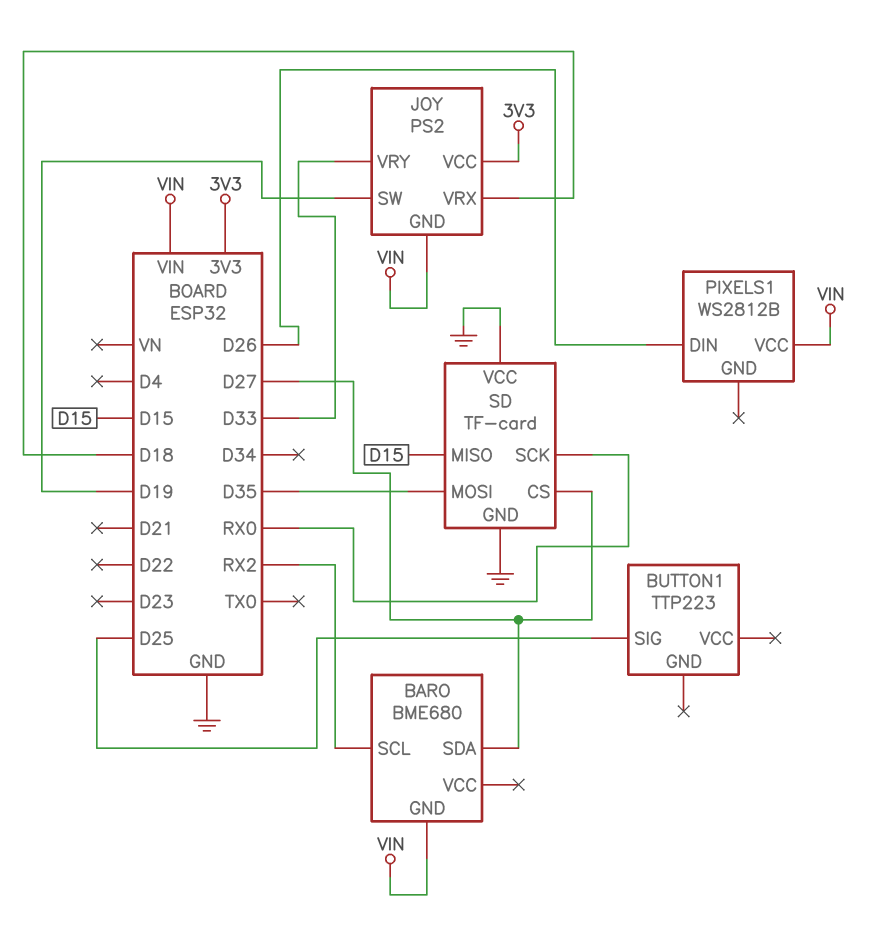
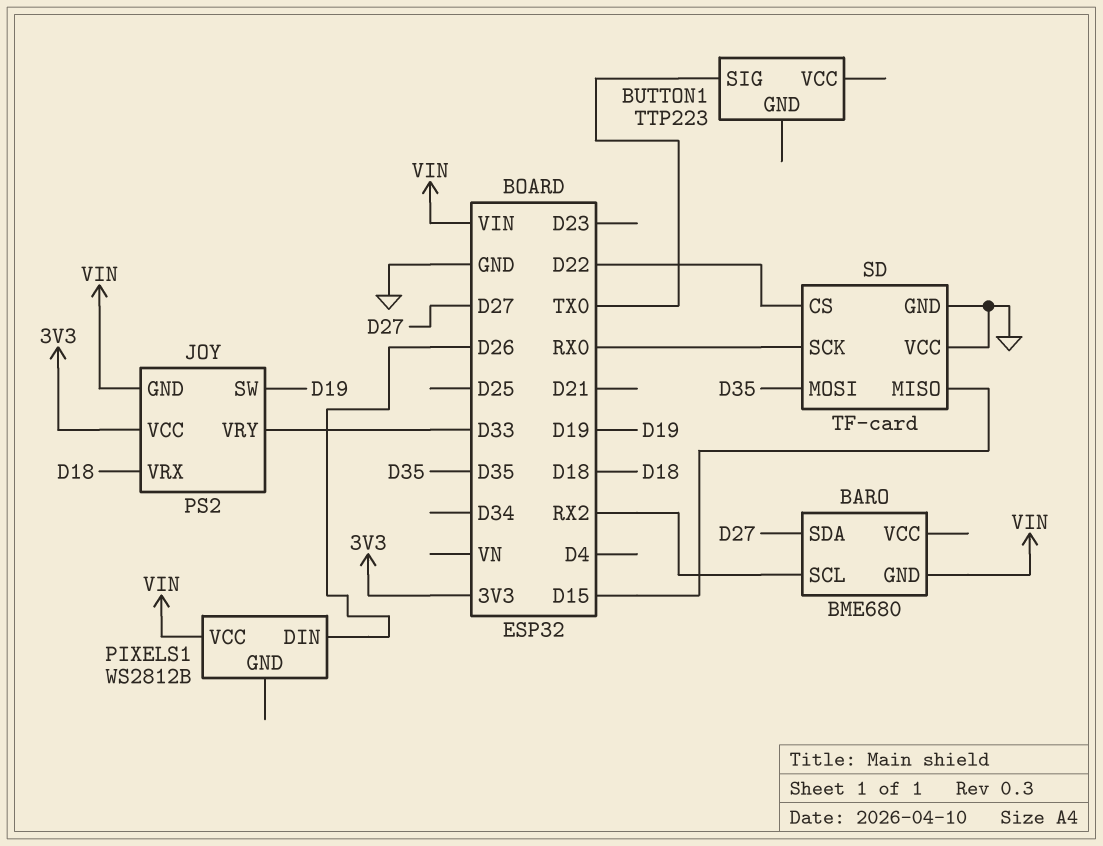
BUTTON1 pin SIG: D25 -> TX0
SD pin CS: D27 -> D22

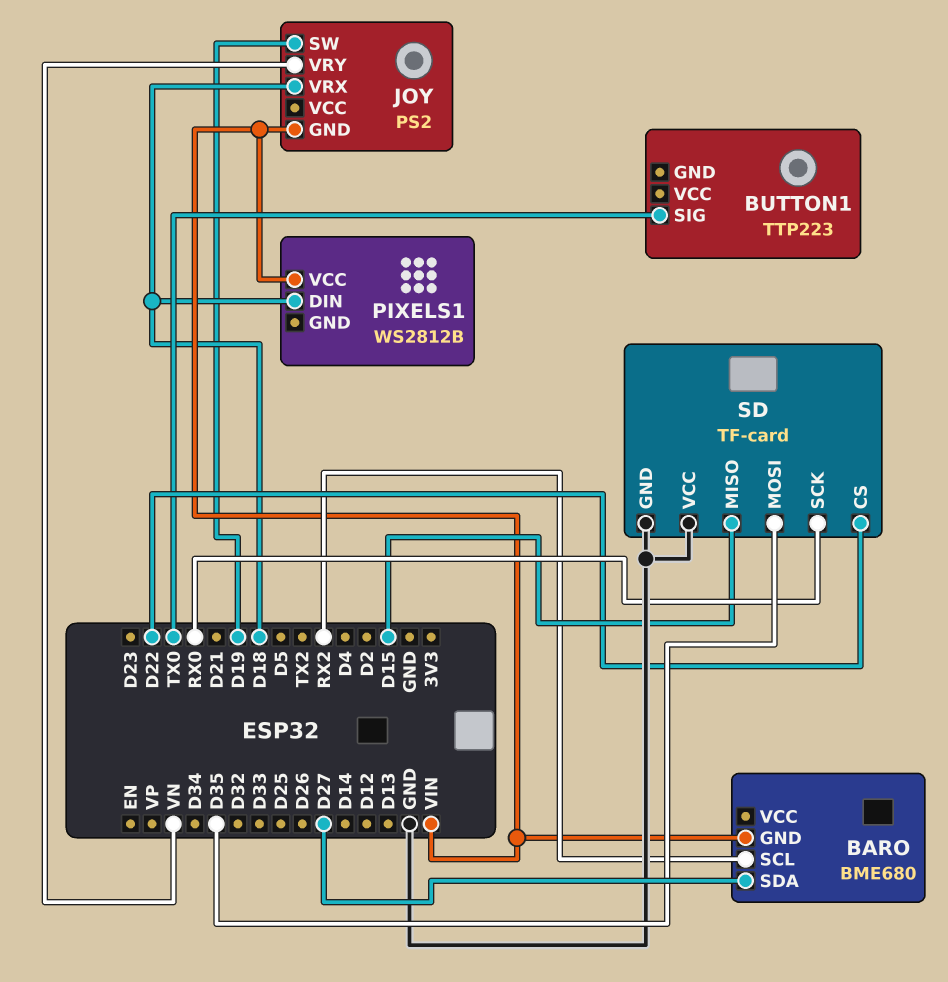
JOY pin VCC: 3V3 -> none
JOY pin VRY: D33 -> VN
PIXELS1 pin DIN: D26 -> D18

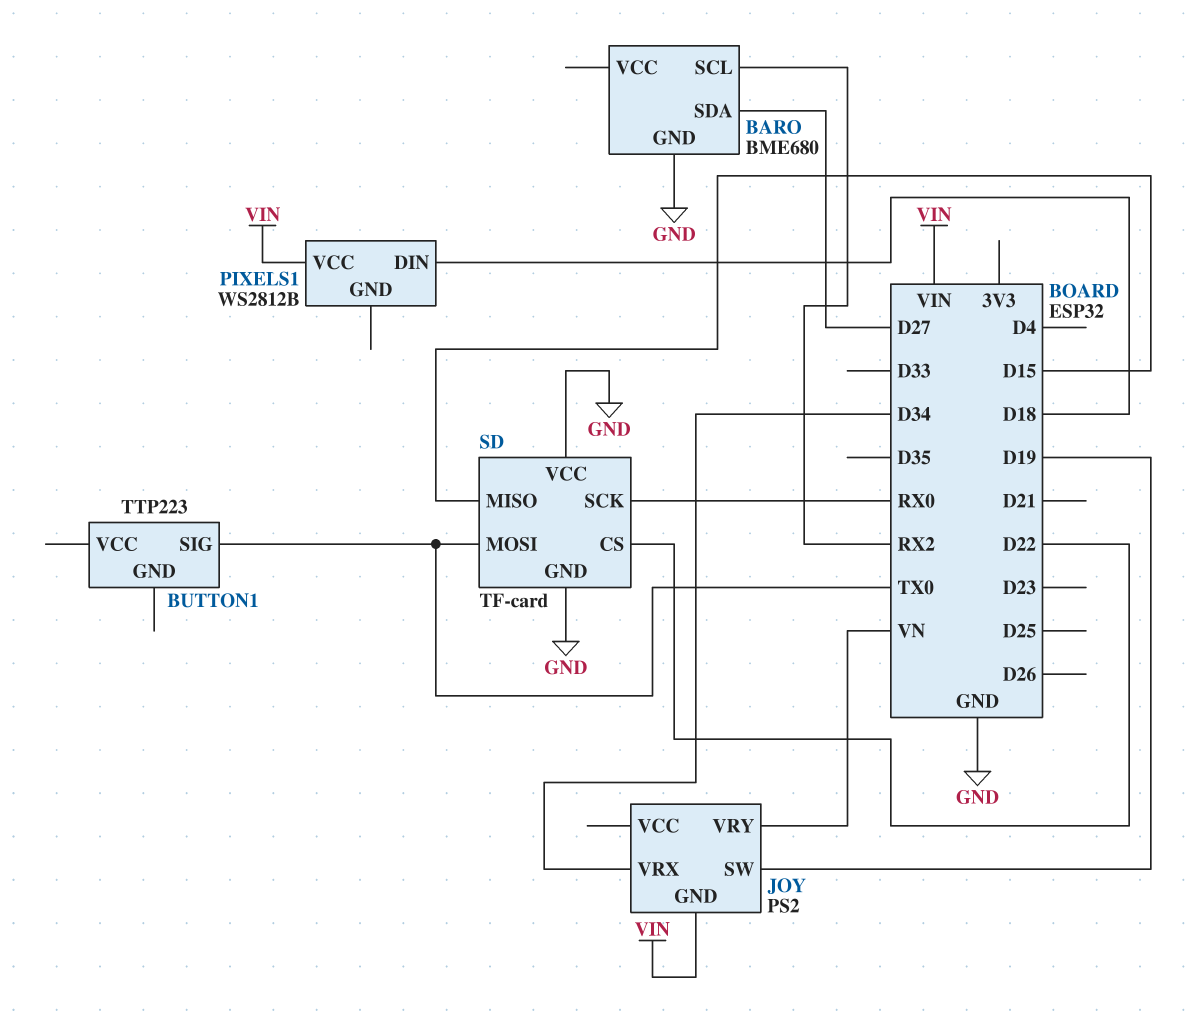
BARO pin GND: VIN -> GND
JOY pin VRX: D18 -> D34
SD pin MOSI: D35 -> TX0

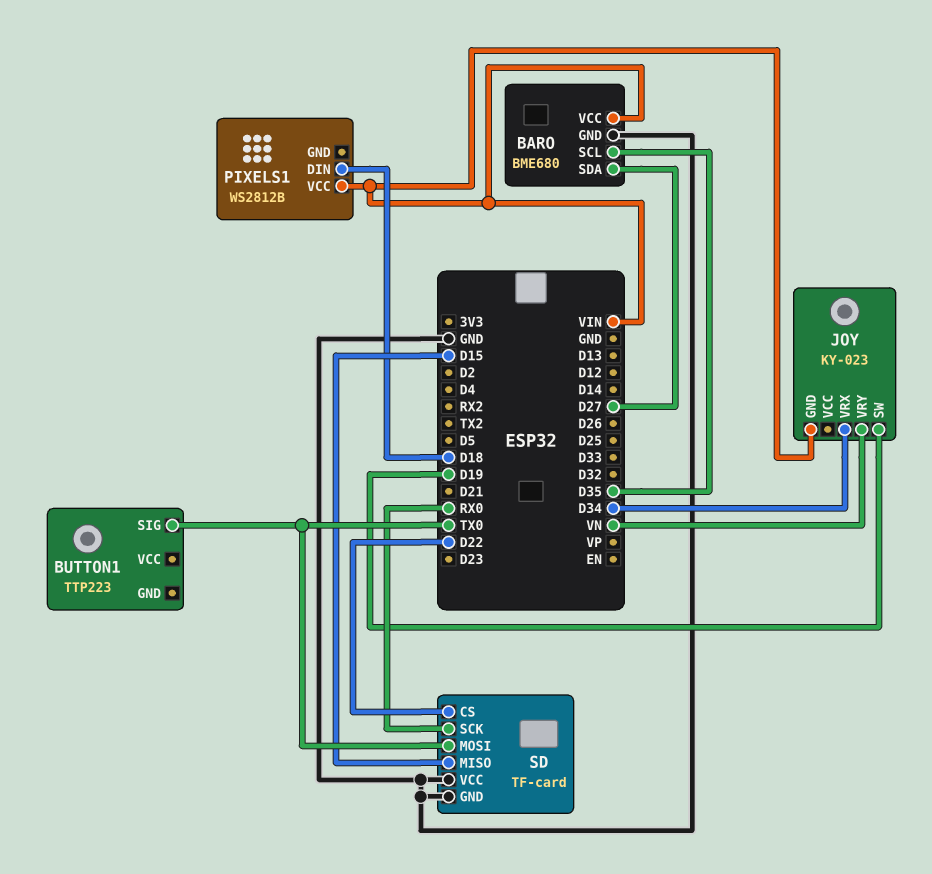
BARO pin SCL: RX2 -> D35
BARO pin VCC: none -> VIN
JOY: PS2 -> KY-023

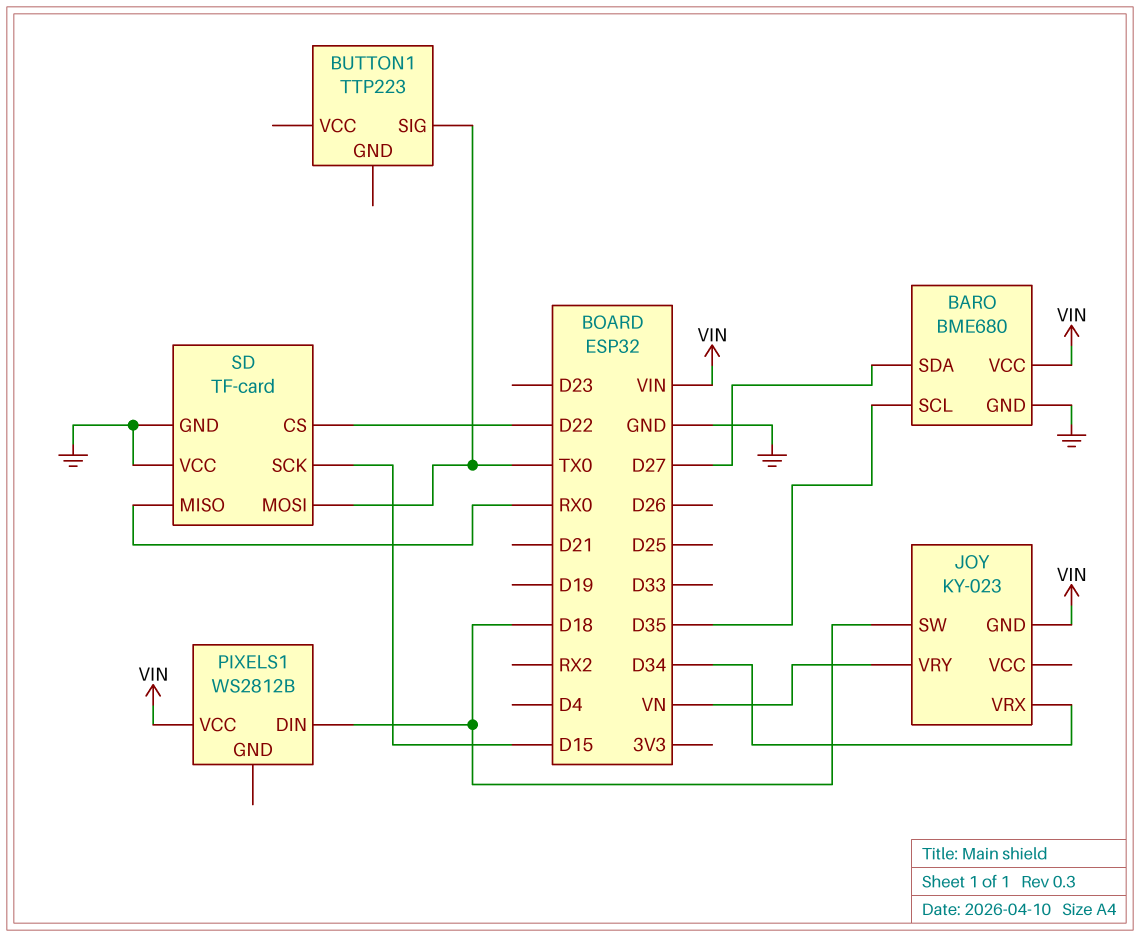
JOY pin SW: D19 -> D18
SD pin MISO: D15 -> RX0
SD pin SCK: RX0 -> D15

